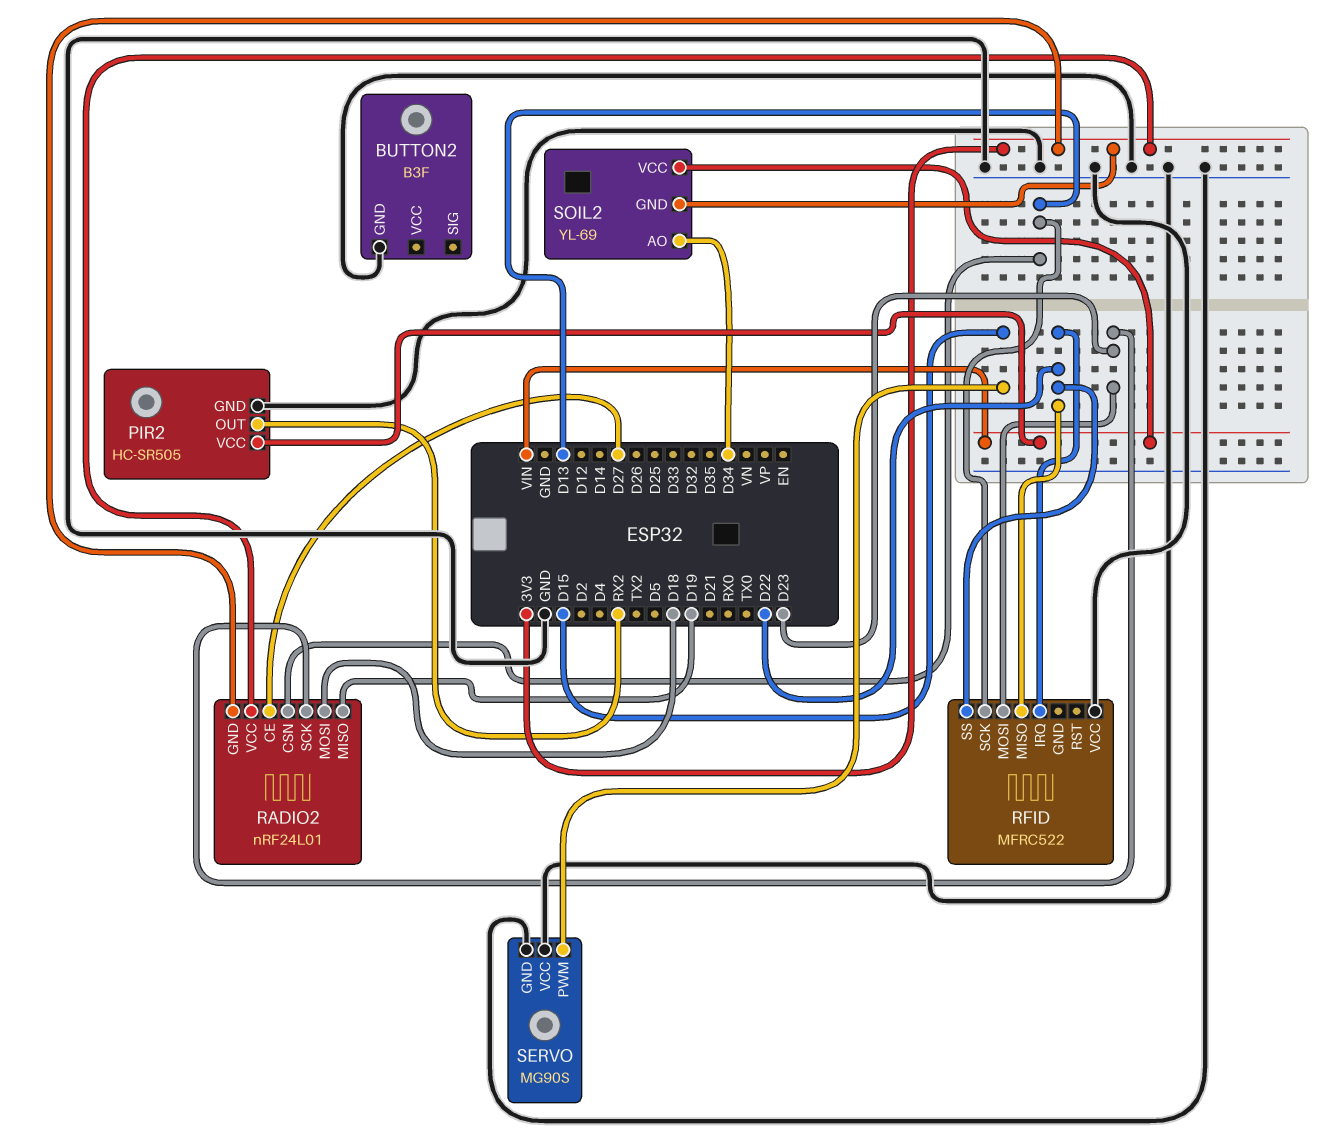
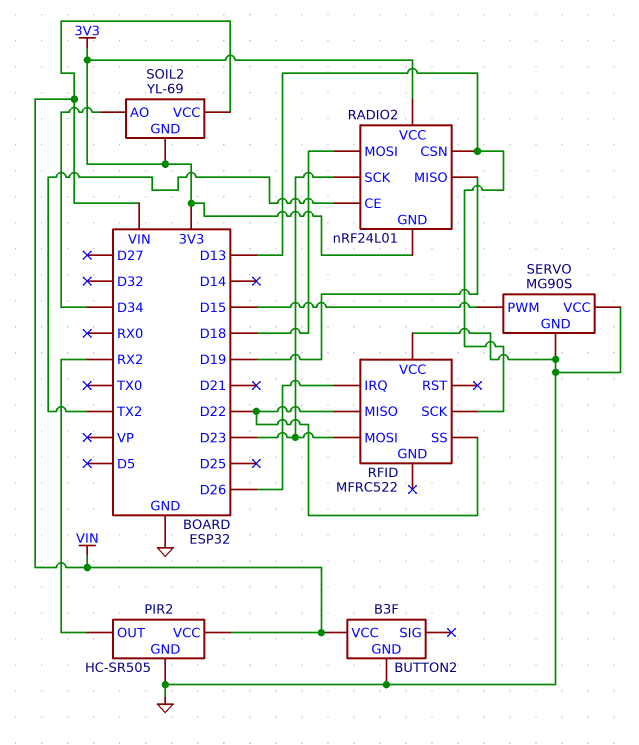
BUTTON2 pin VCC: none -> VIN
RADIO2 pin CE: D27 -> TX2
RFID pin IRQ: D22 -> D26

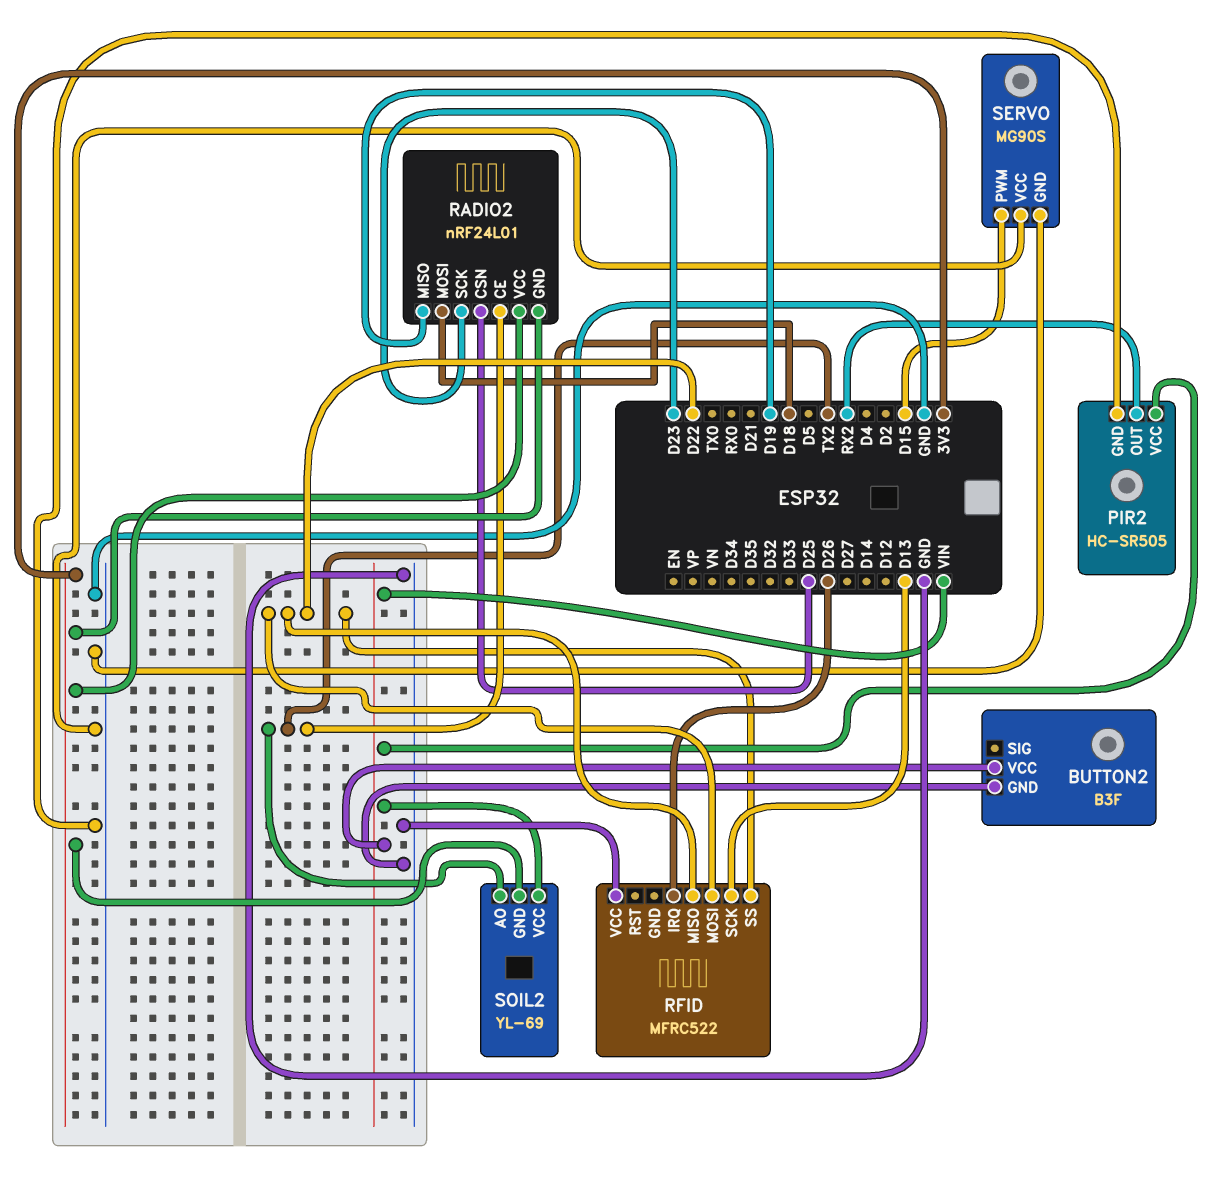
RADIO2 pin CSN: D13 -> D25
RFID pin MOSI: D23 -> D22
SOIL2 pin AO: D34 -> TX2

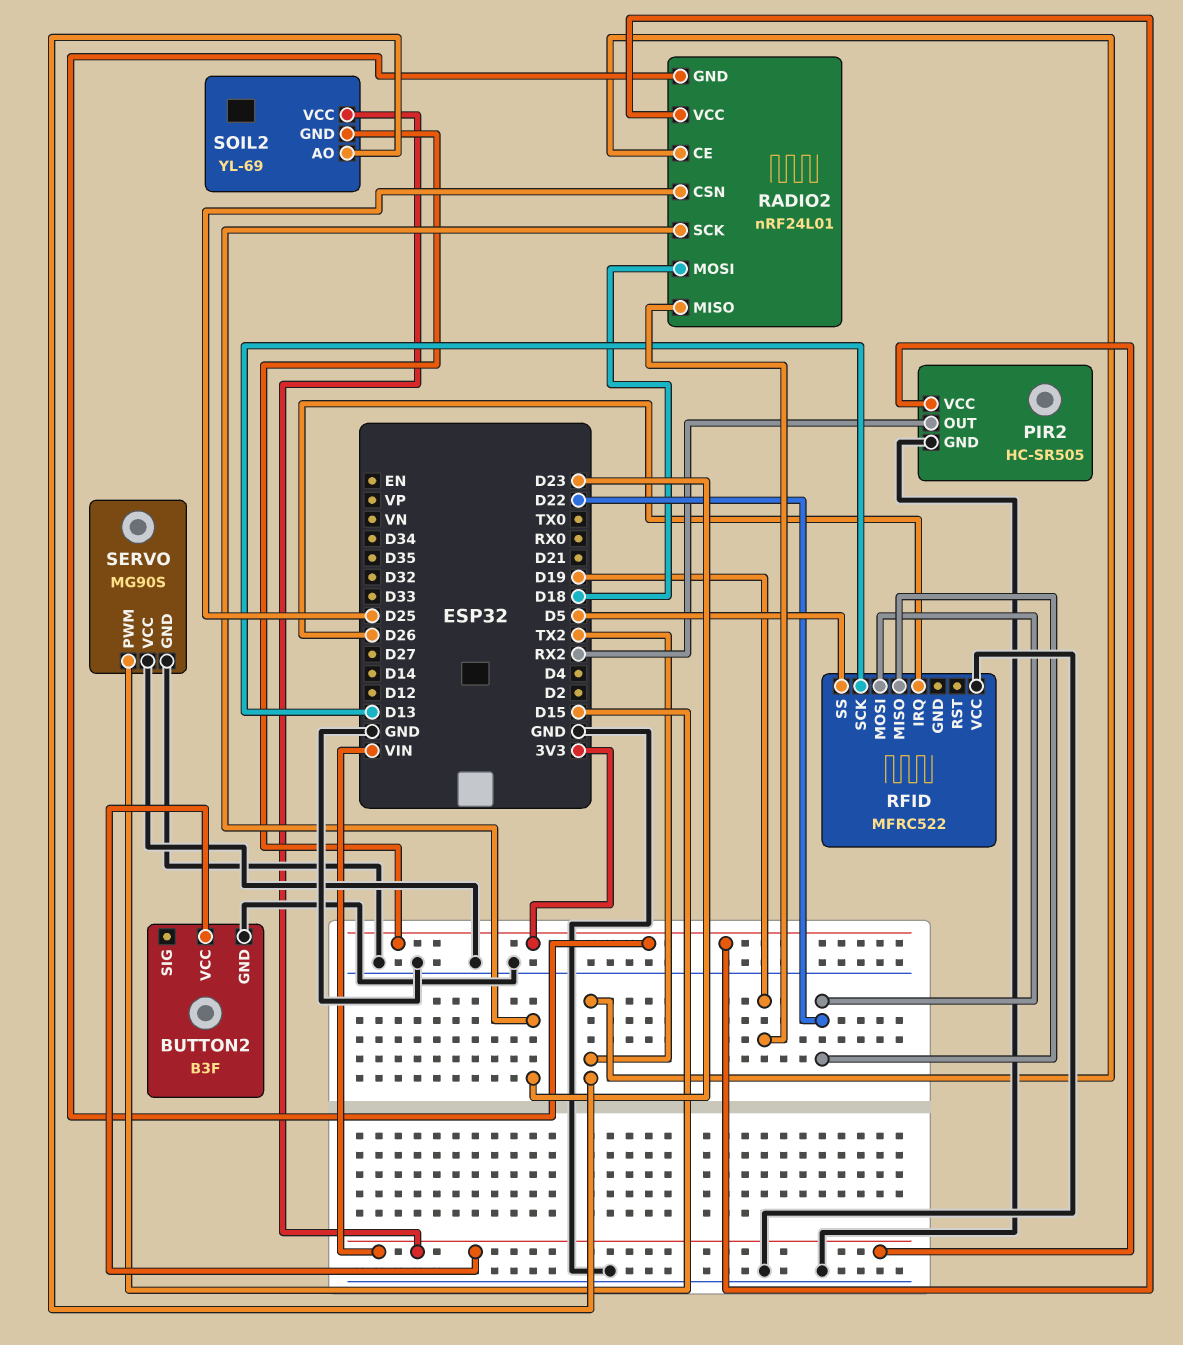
RFID pin SS: D22 -> D5

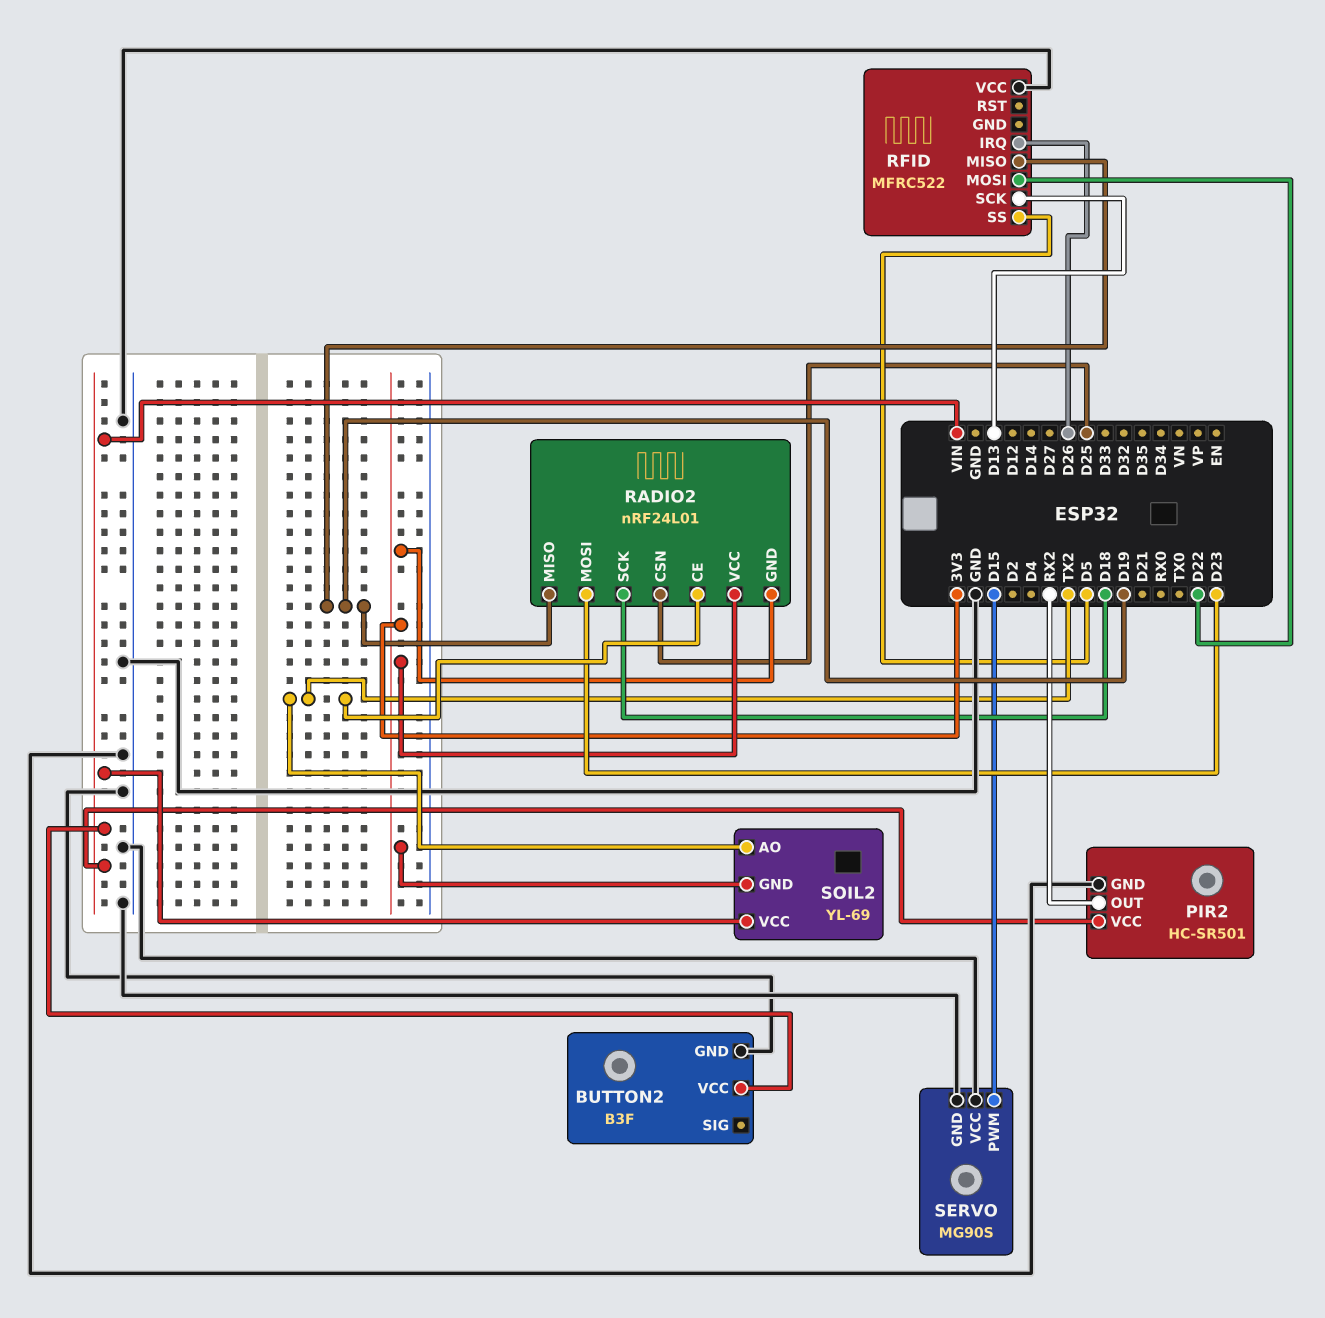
PIR2: HC-SR505 -> HC-SR501
RADIO2 pin MOSI: D18 -> D23
RADIO2 pin SCK: D23 -> D18
RFID pin MISO: D22 -> D19

